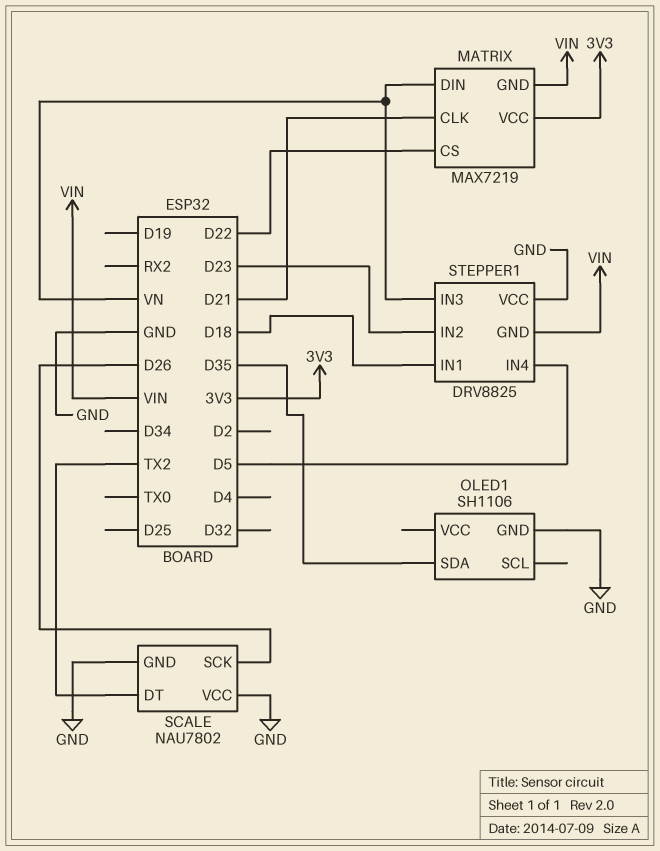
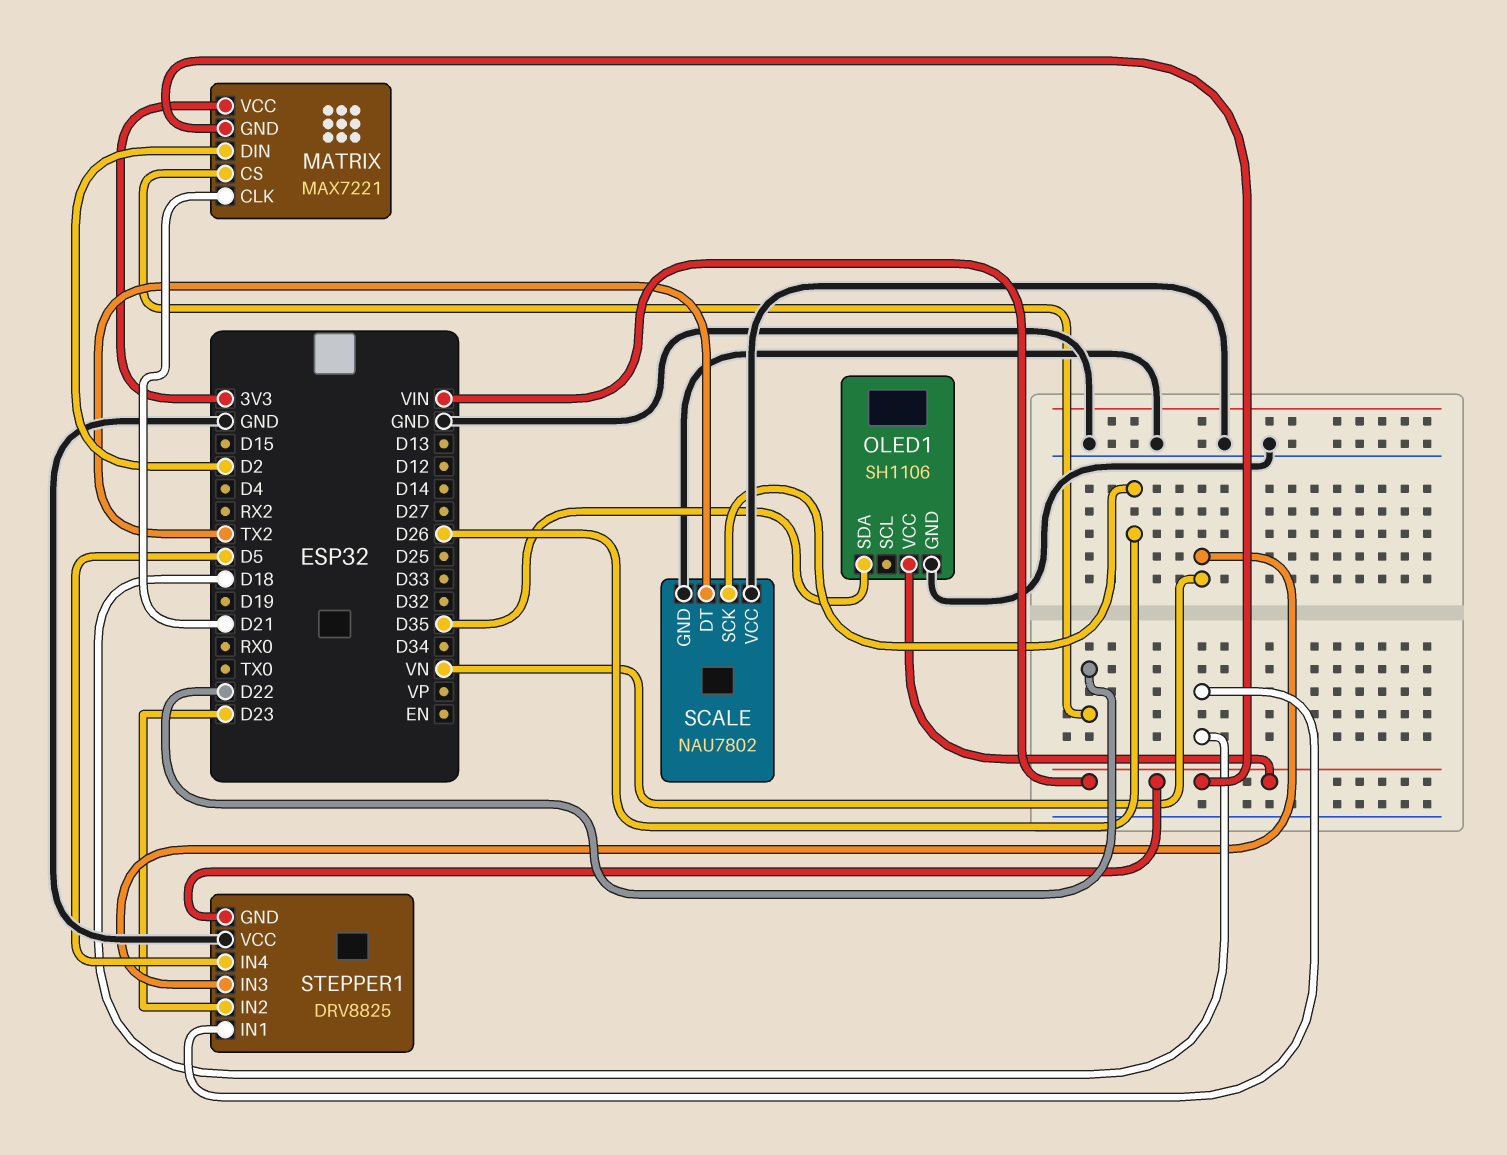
MATRIX: MAX7219 -> MAX7221
MATRIX pin DIN: VN -> D2
OLED1 pin VCC: none -> VIN

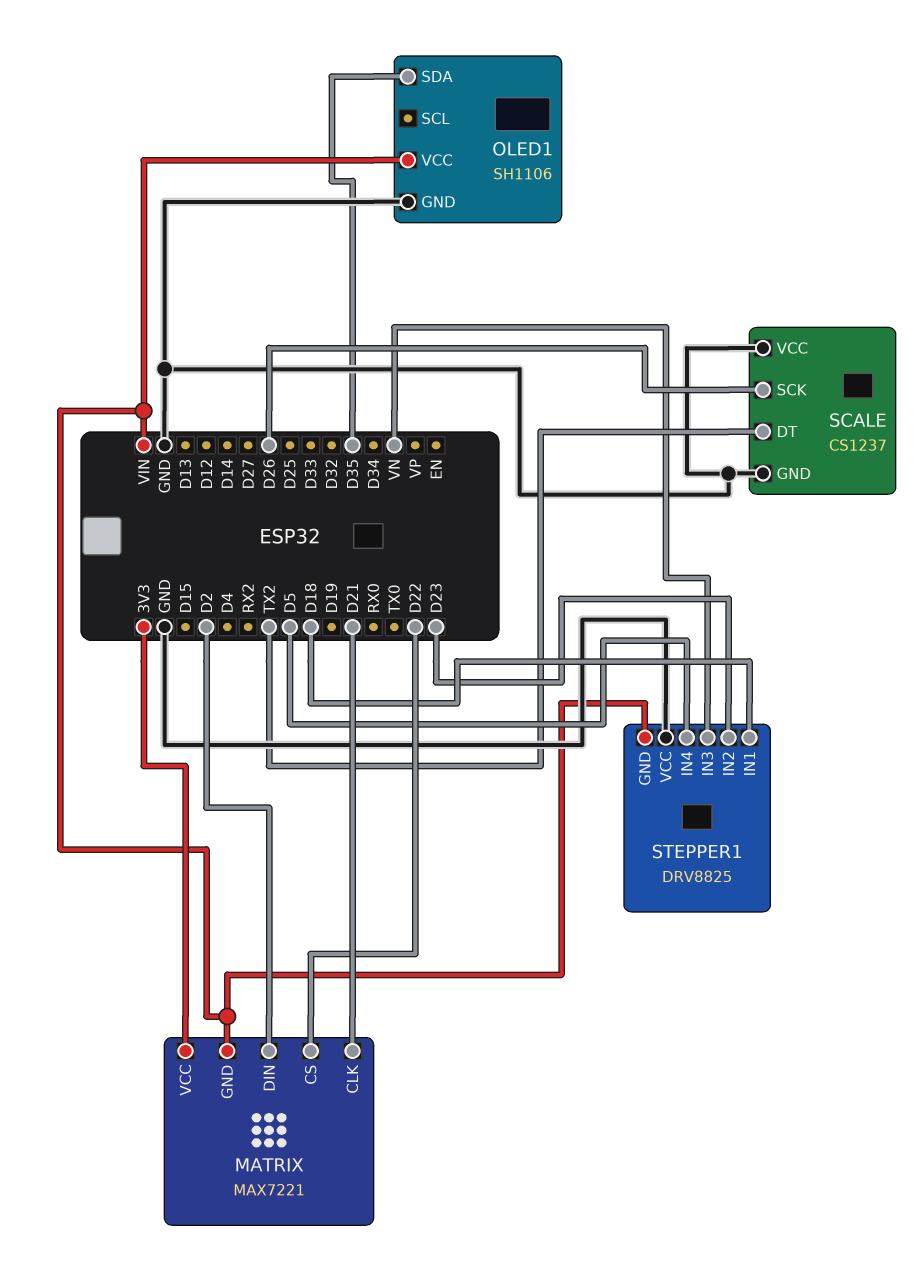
SCALE: NAU7802 -> CS1237

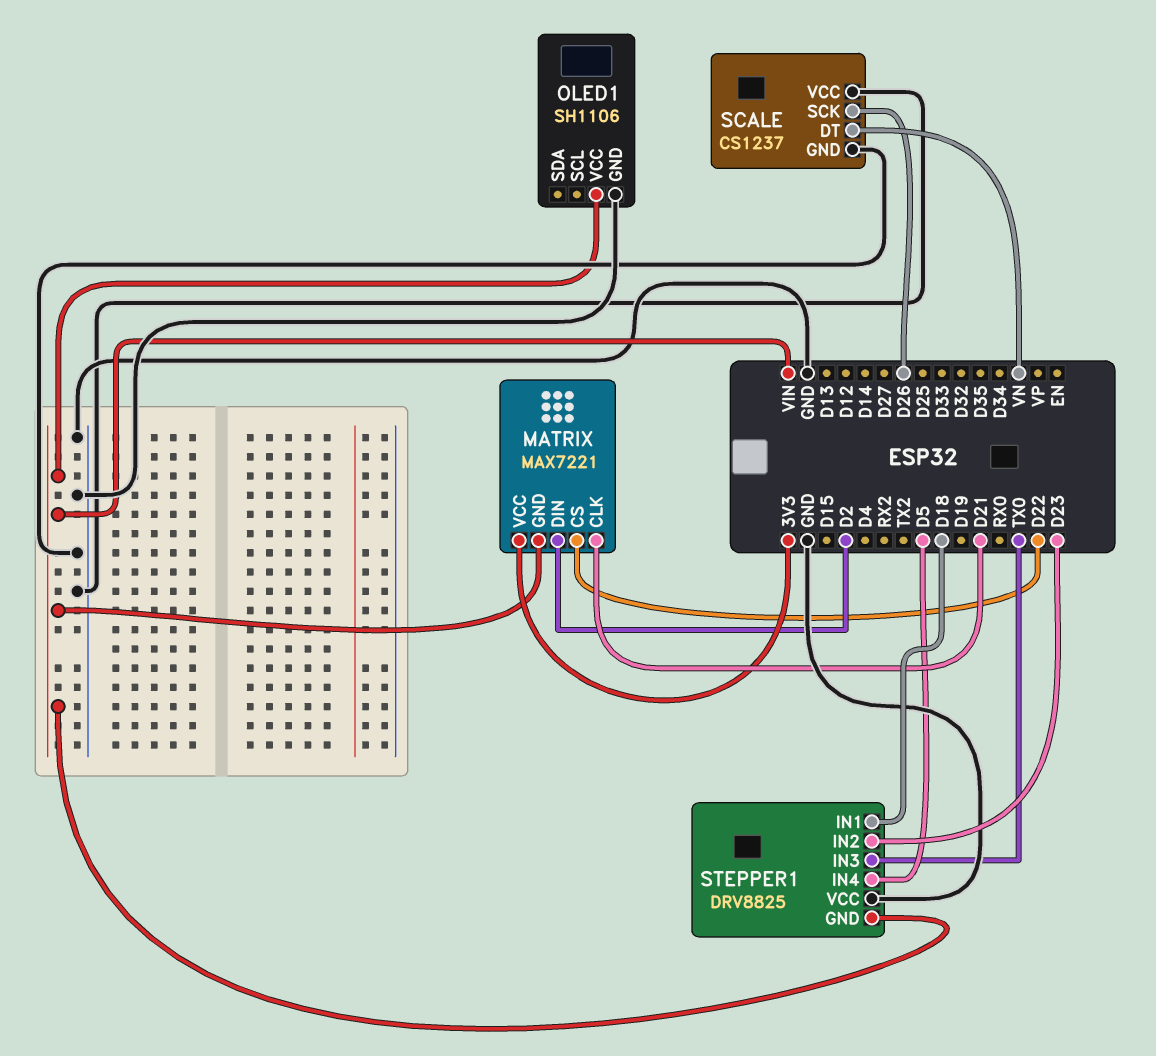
OLED1 pin SDA: D35 -> none
SCALE pin DT: TX2 -> VN
STEPPER1 pin IN3: VN -> TX0

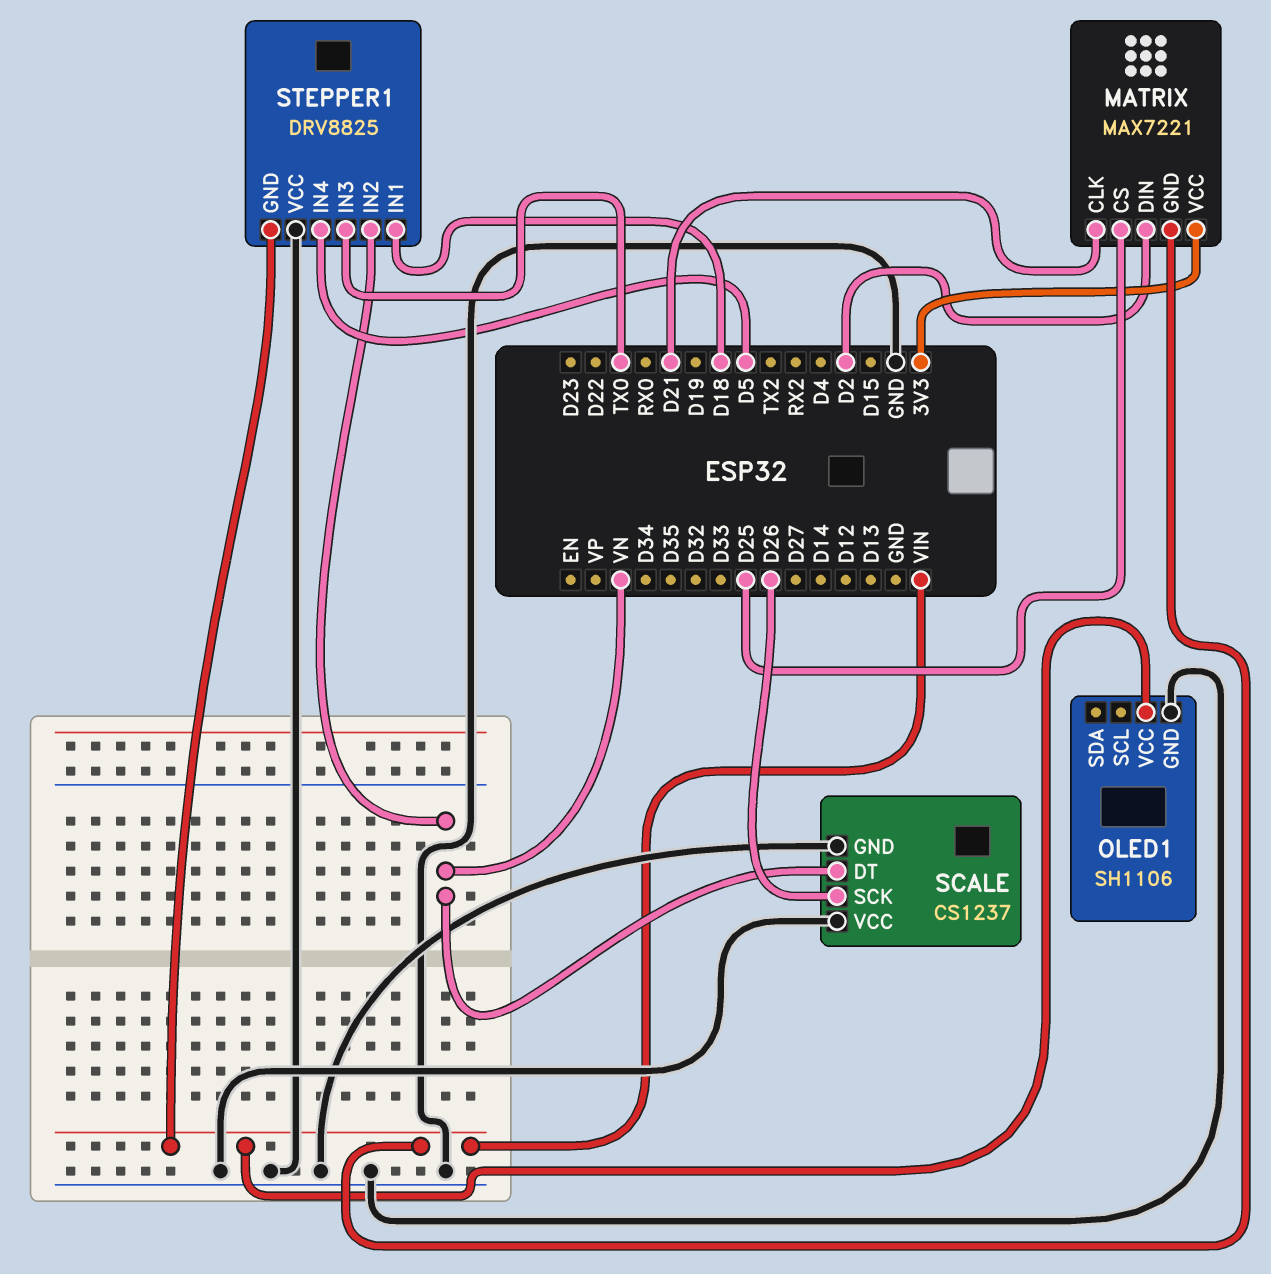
MATRIX pin CS: D22 -> D25
STEPPER1 pin IN2: D23 -> VN

